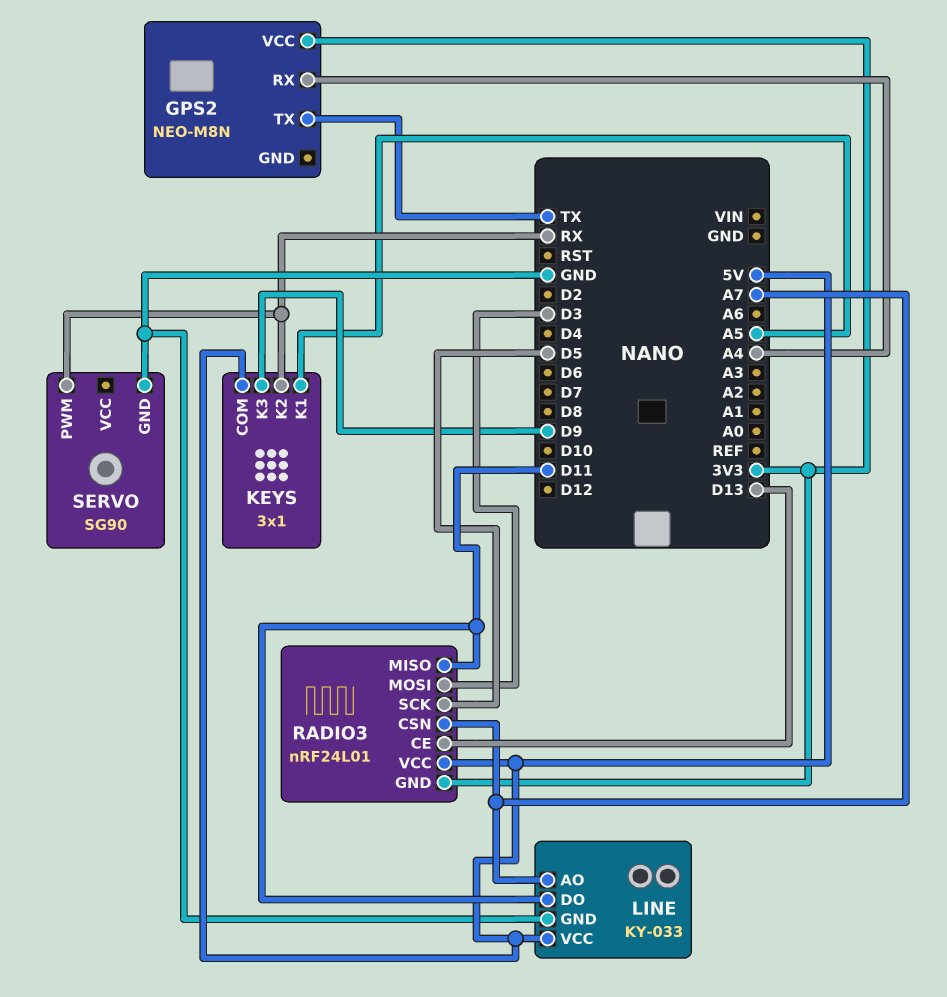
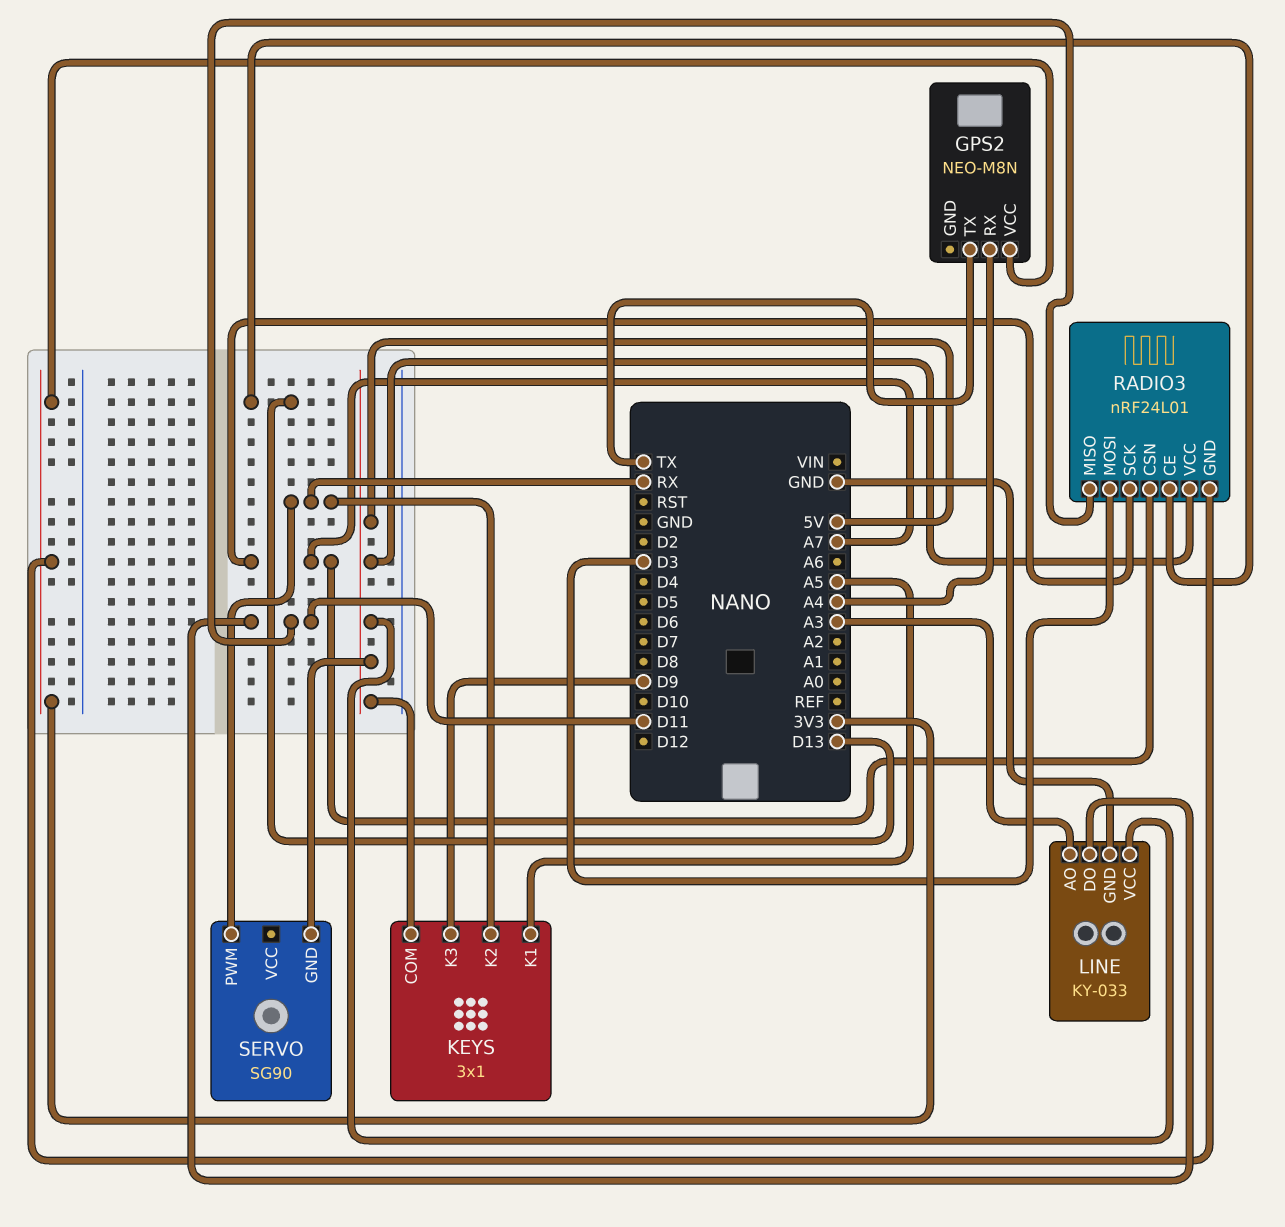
LINE pin AO: A7 -> A3
RADIO3 pin SCK: D5 -> A7
SERVO pin GND: GND -> 5V

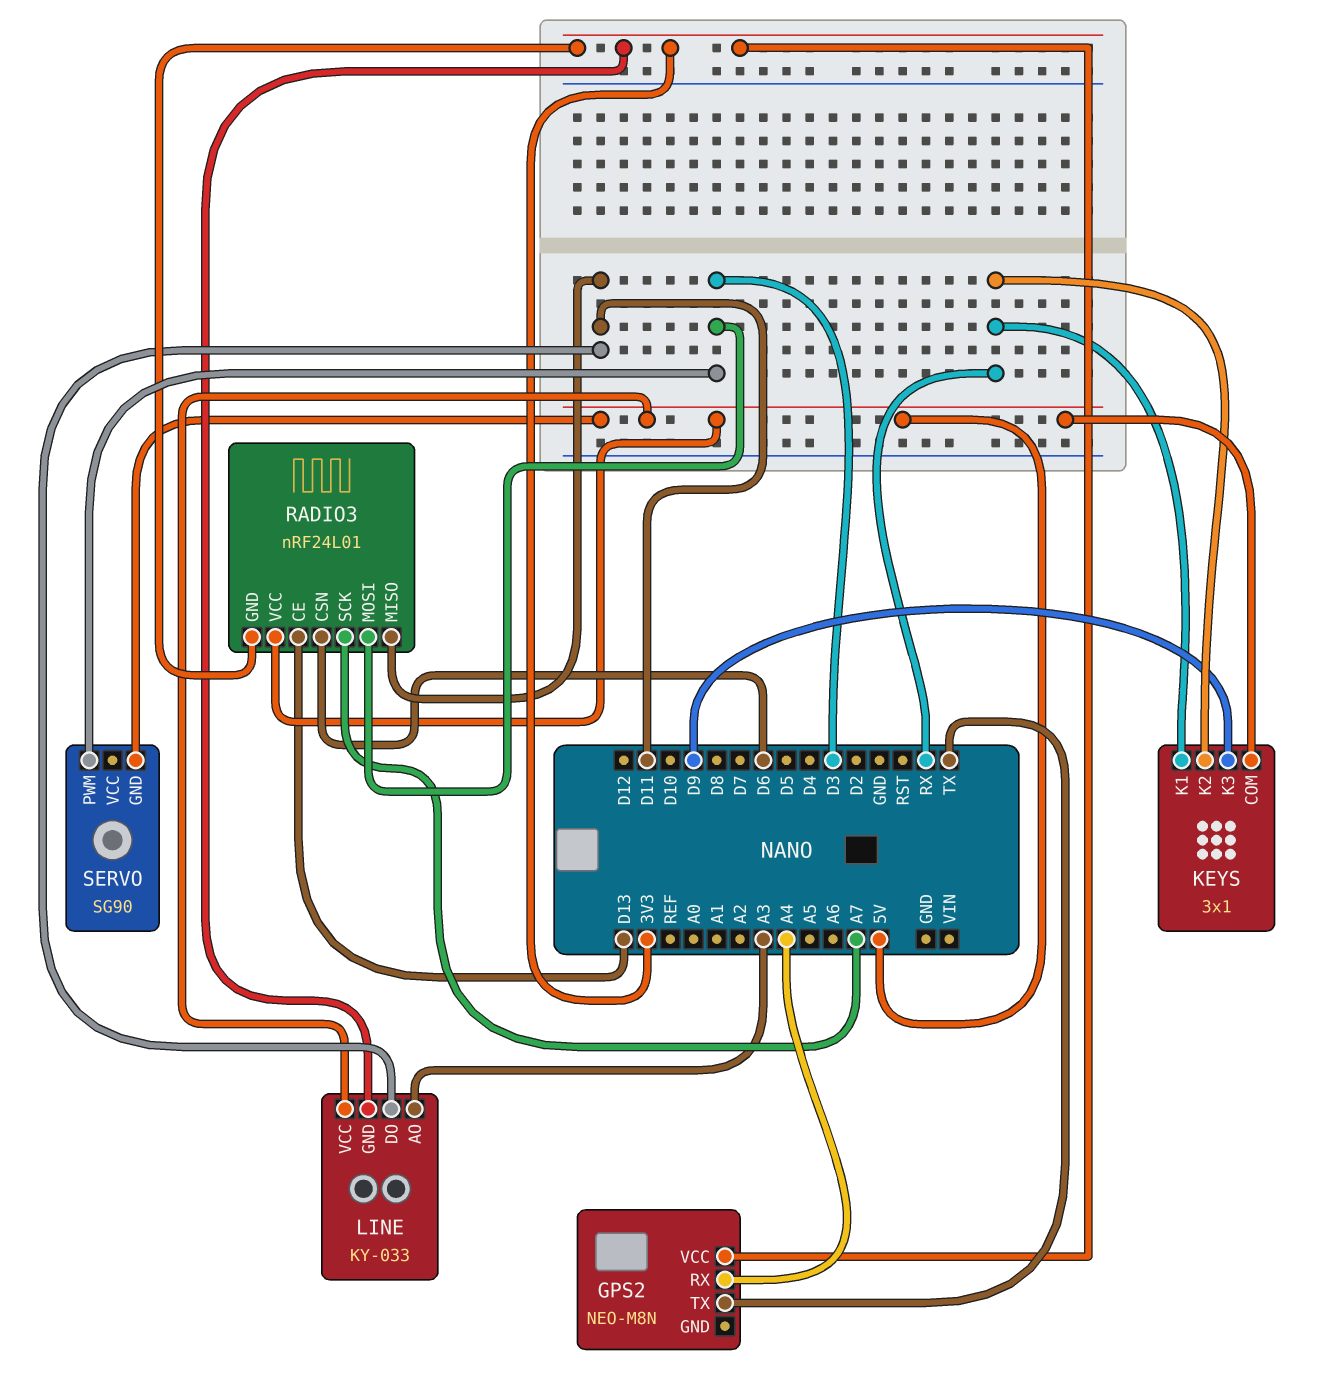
KEYS pin K1: A5 -> RX
LINE pin GND: GND -> 3V3
RADIO3 pin CSN: A7 -> D6
SERVO pin PWM: RX -> D3

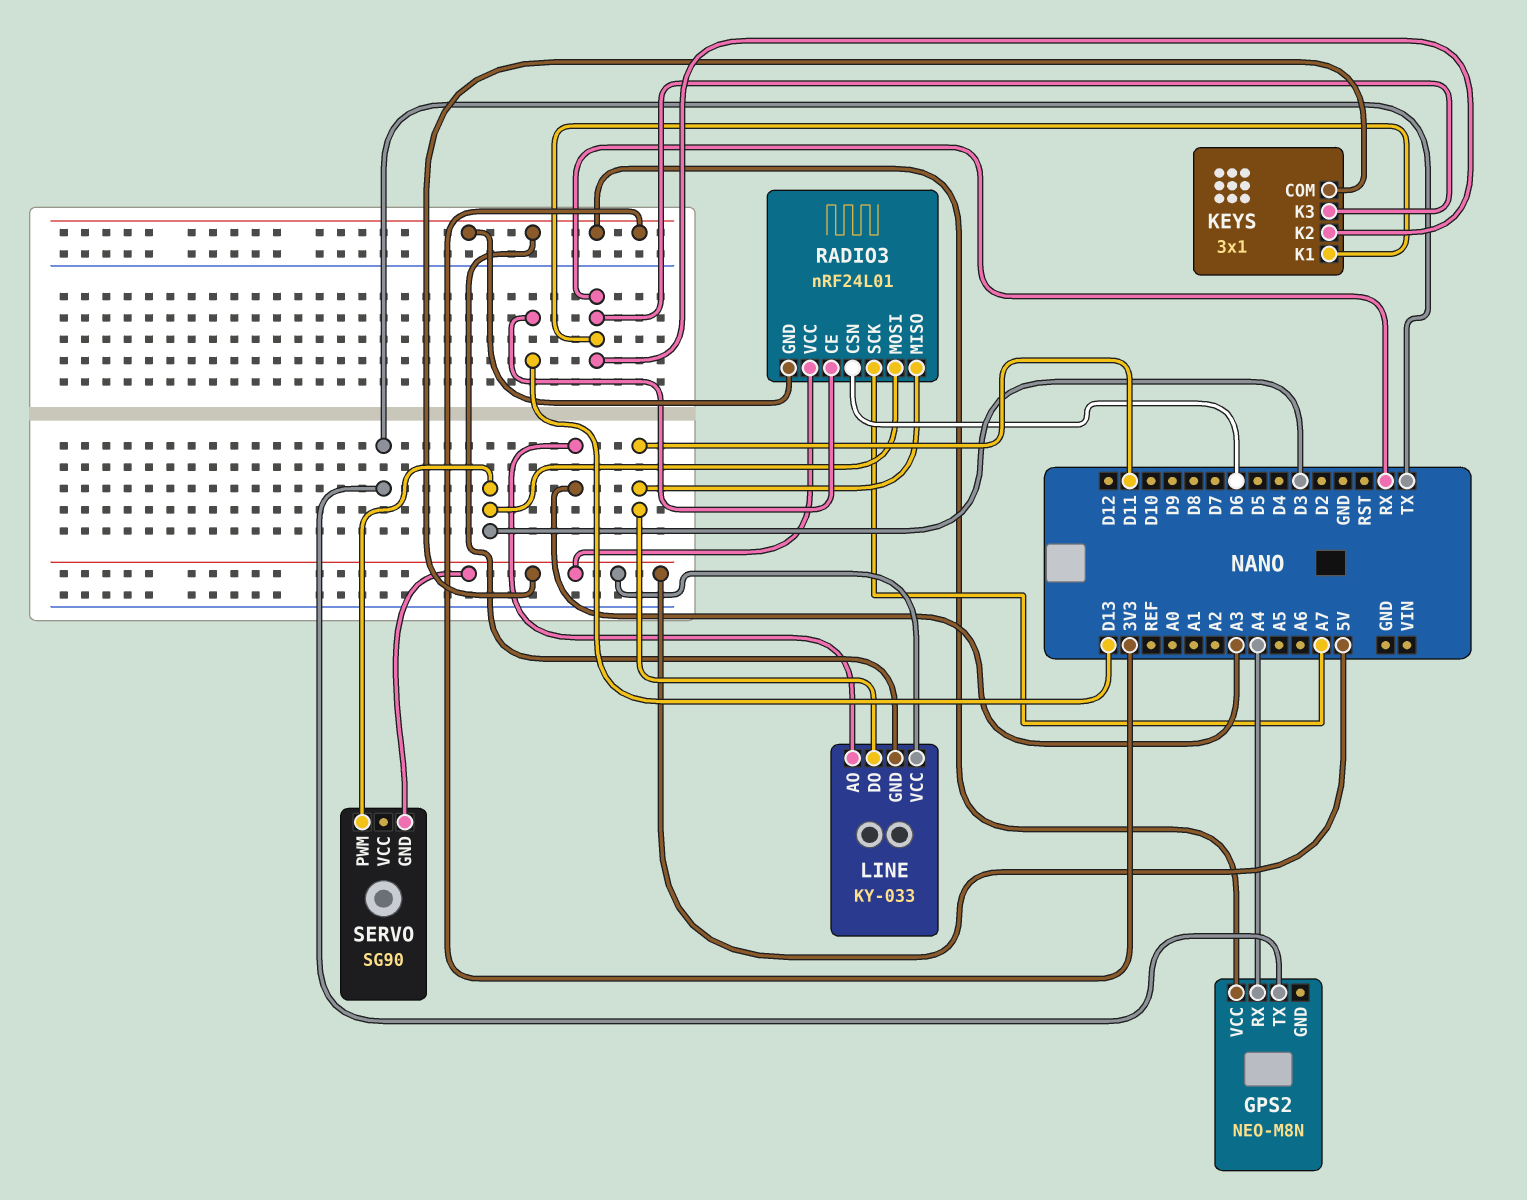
KEYS pin K3: D9 -> RX

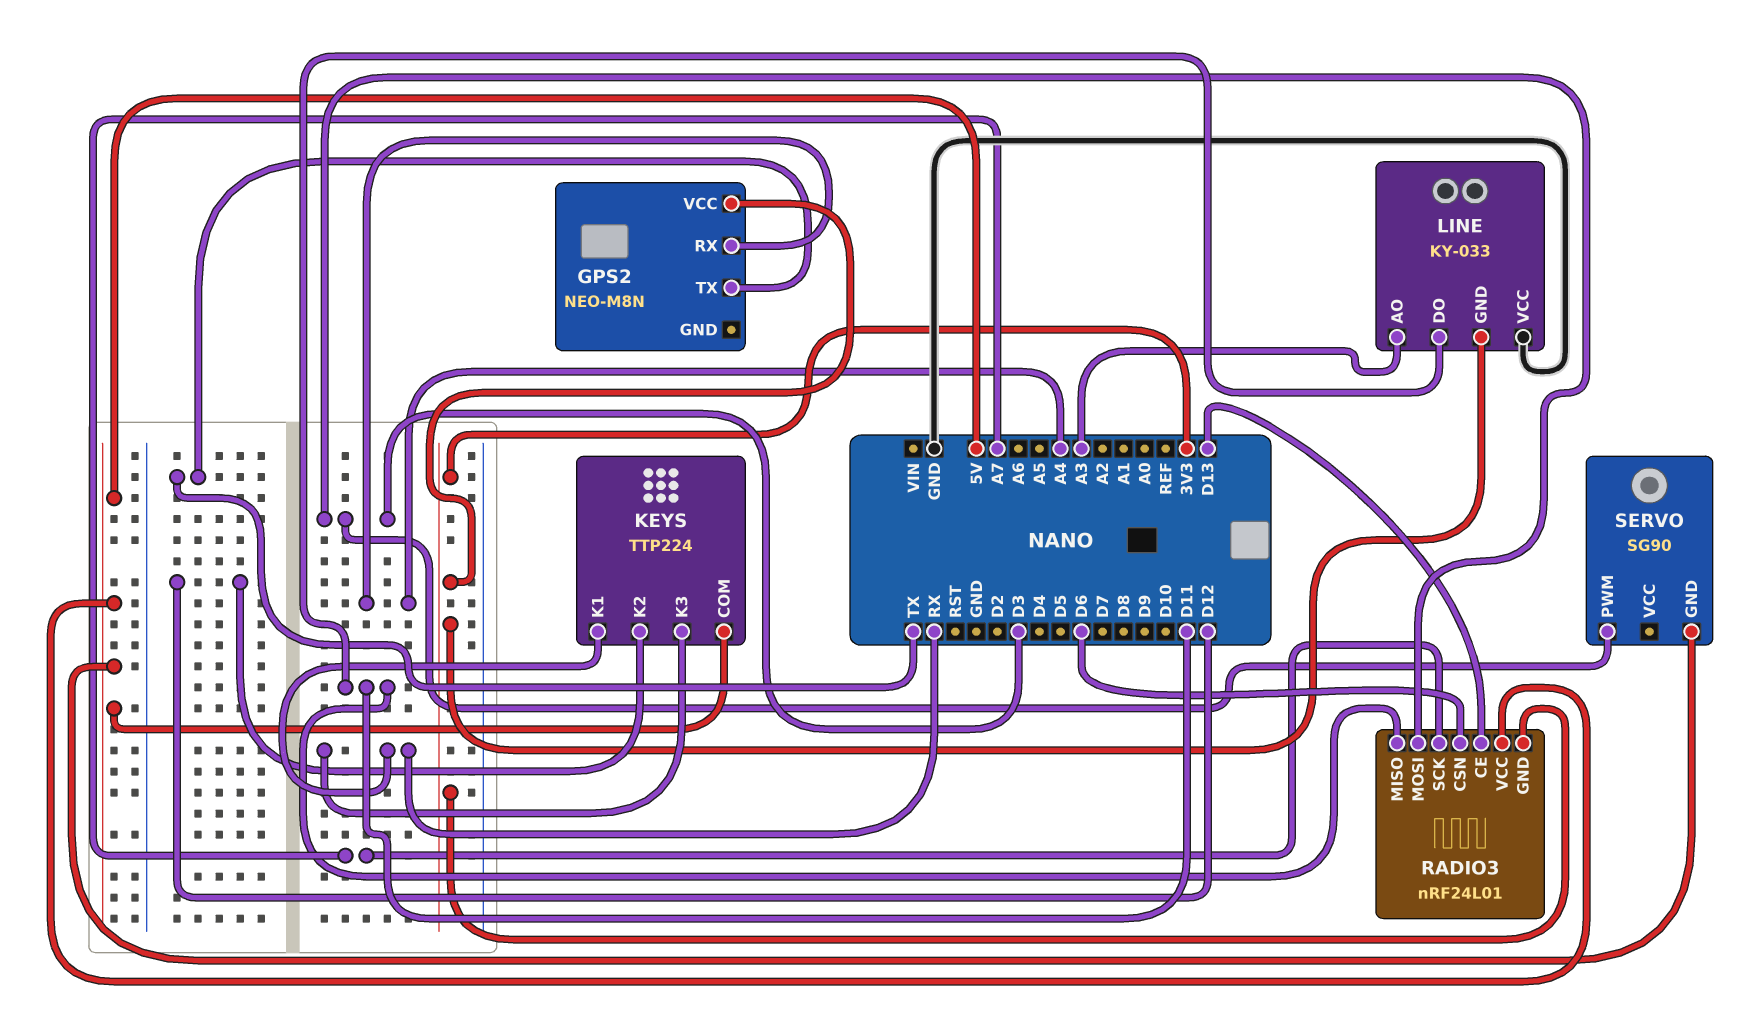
KEYS: 3x1 -> TTP224
KEYS pin K2: RX -> D12
LINE pin VCC: 5V -> GND

